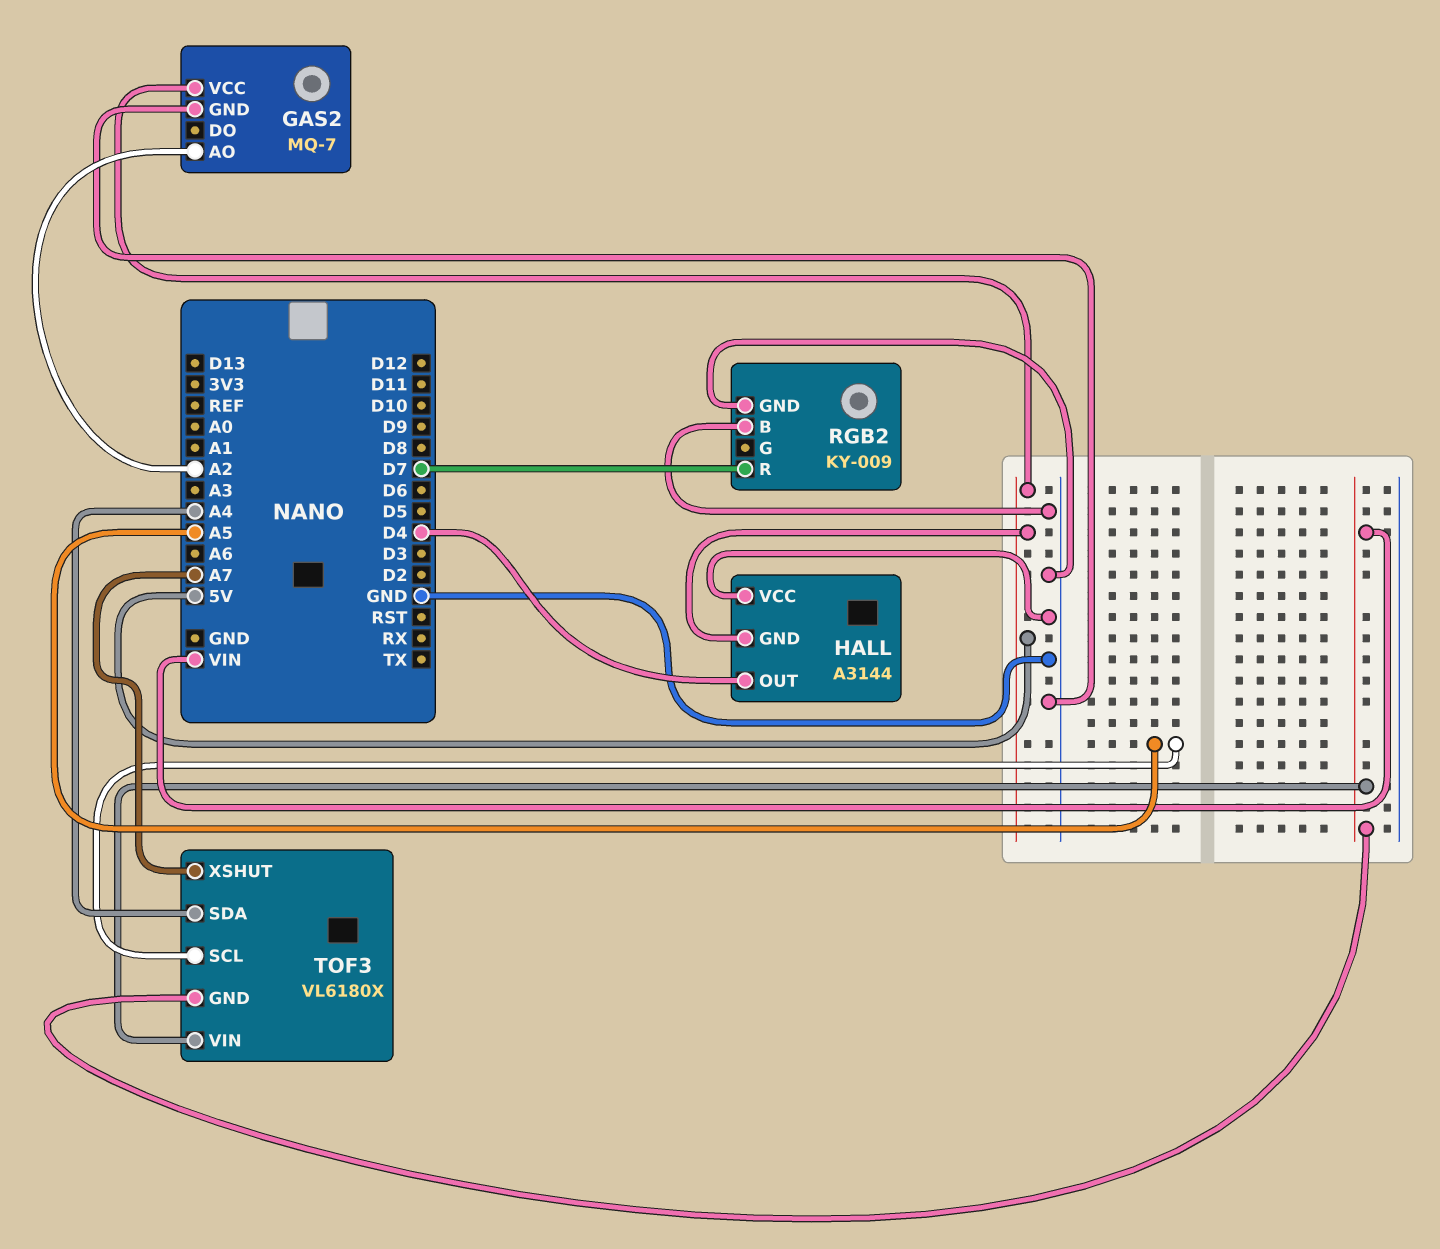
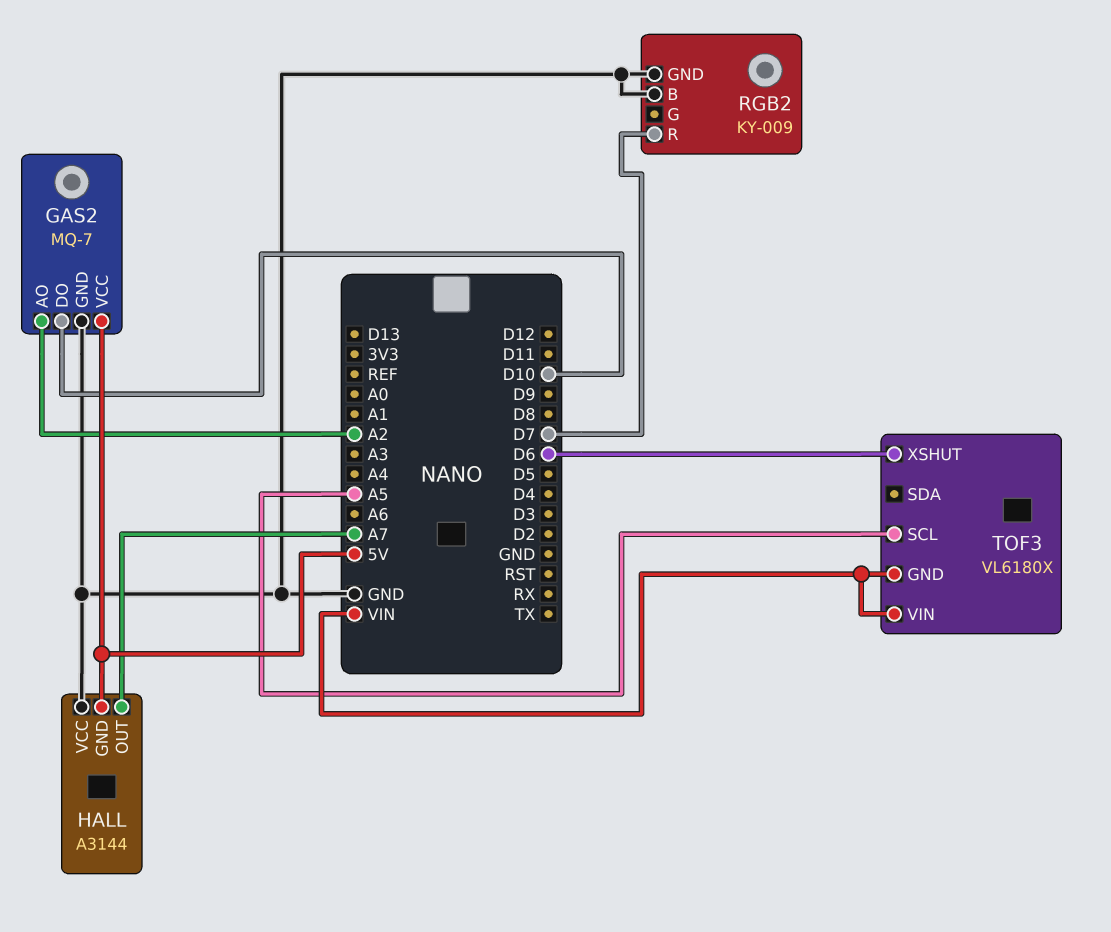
GAS2 pin DO: none -> D10
HALL pin OUT: D4 -> A7
TOF3 pin SDA: A4 -> none
TOF3 pin XSHUT: A7 -> D6

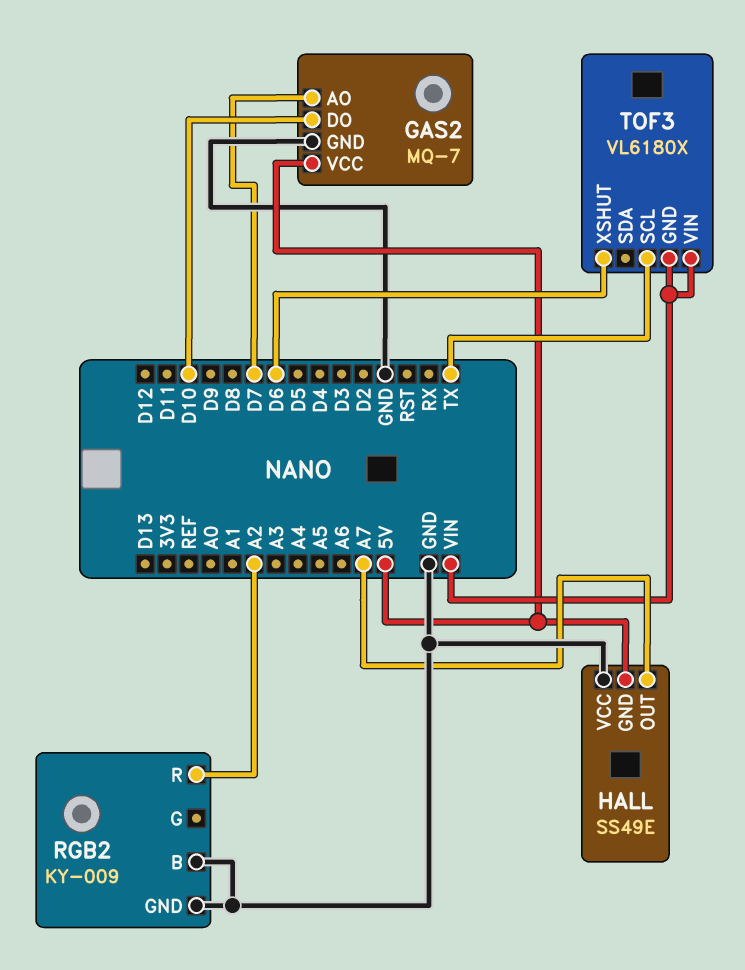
GAS2 pin AO: A2 -> D7
HALL: A3144 -> SS49E
RGB2 pin R: D7 -> A2
TOF3 pin SCL: A5 -> TX

